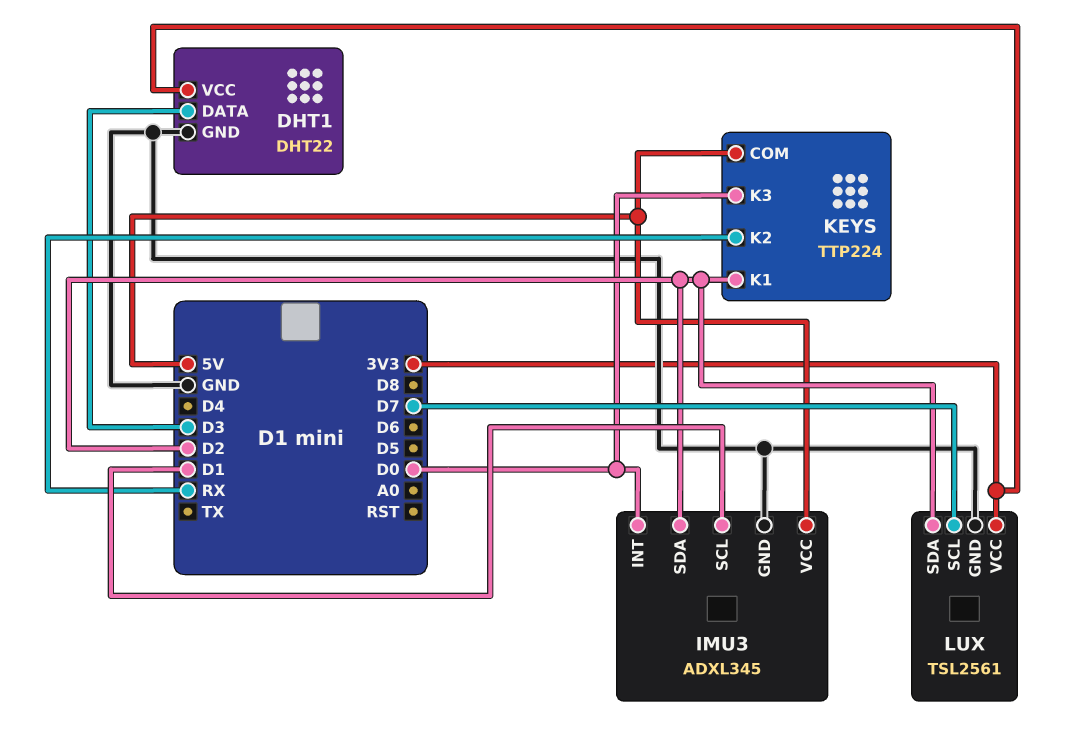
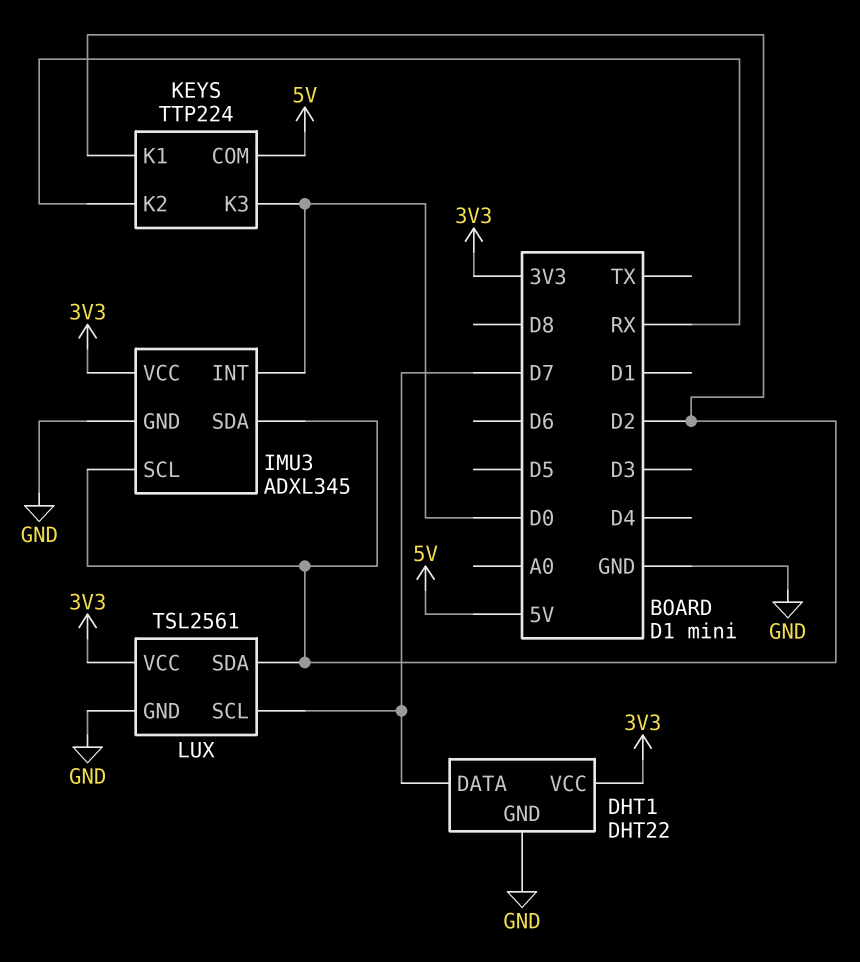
DHT1 pin DATA: D3 -> D7
IMU3 pin SCL: D1 -> D2
IMU3 pin VCC: 5V -> 3V3

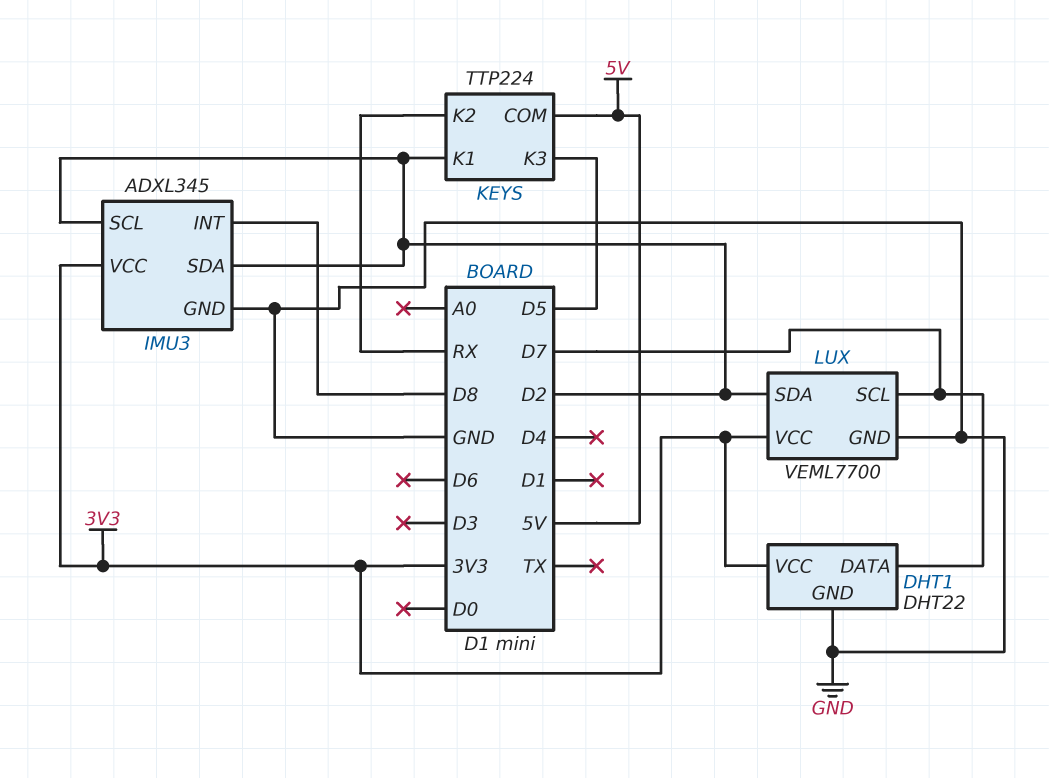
IMU3 pin INT: D0 -> D8
KEYS pin K3: D0 -> D5
LUX: TSL2561 -> VEML7700

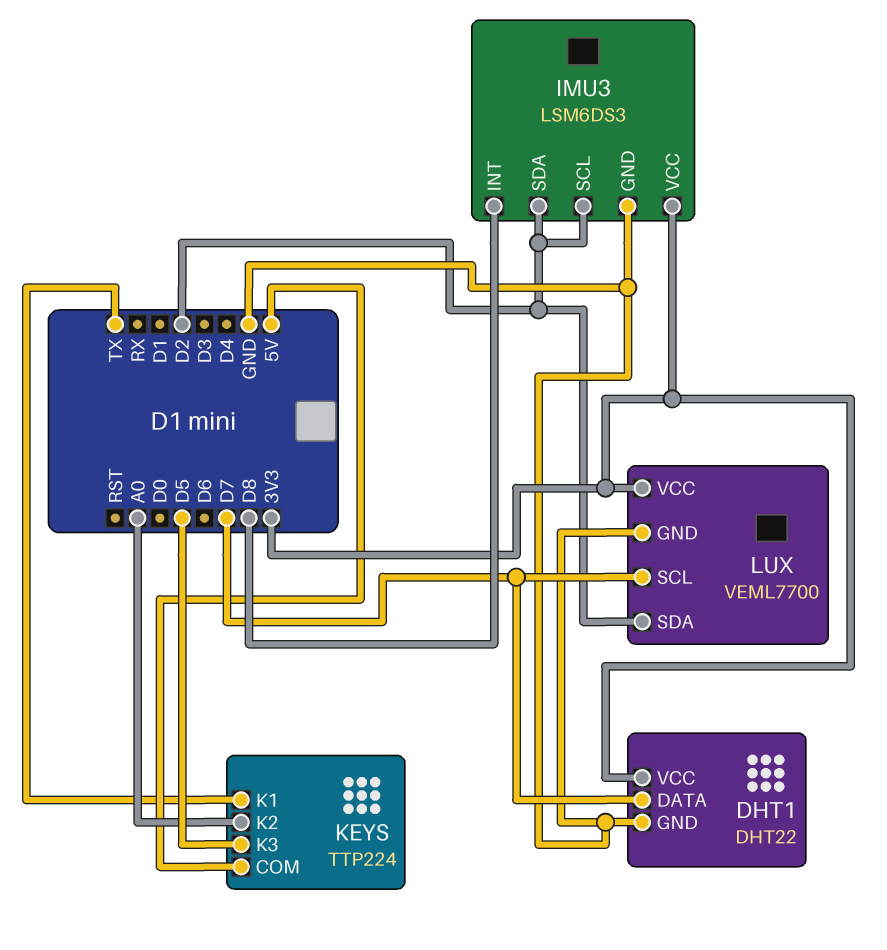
IMU3: ADXL345 -> LSM6DS3
KEYS pin K1: D2 -> TX
KEYS pin K2: RX -> A0

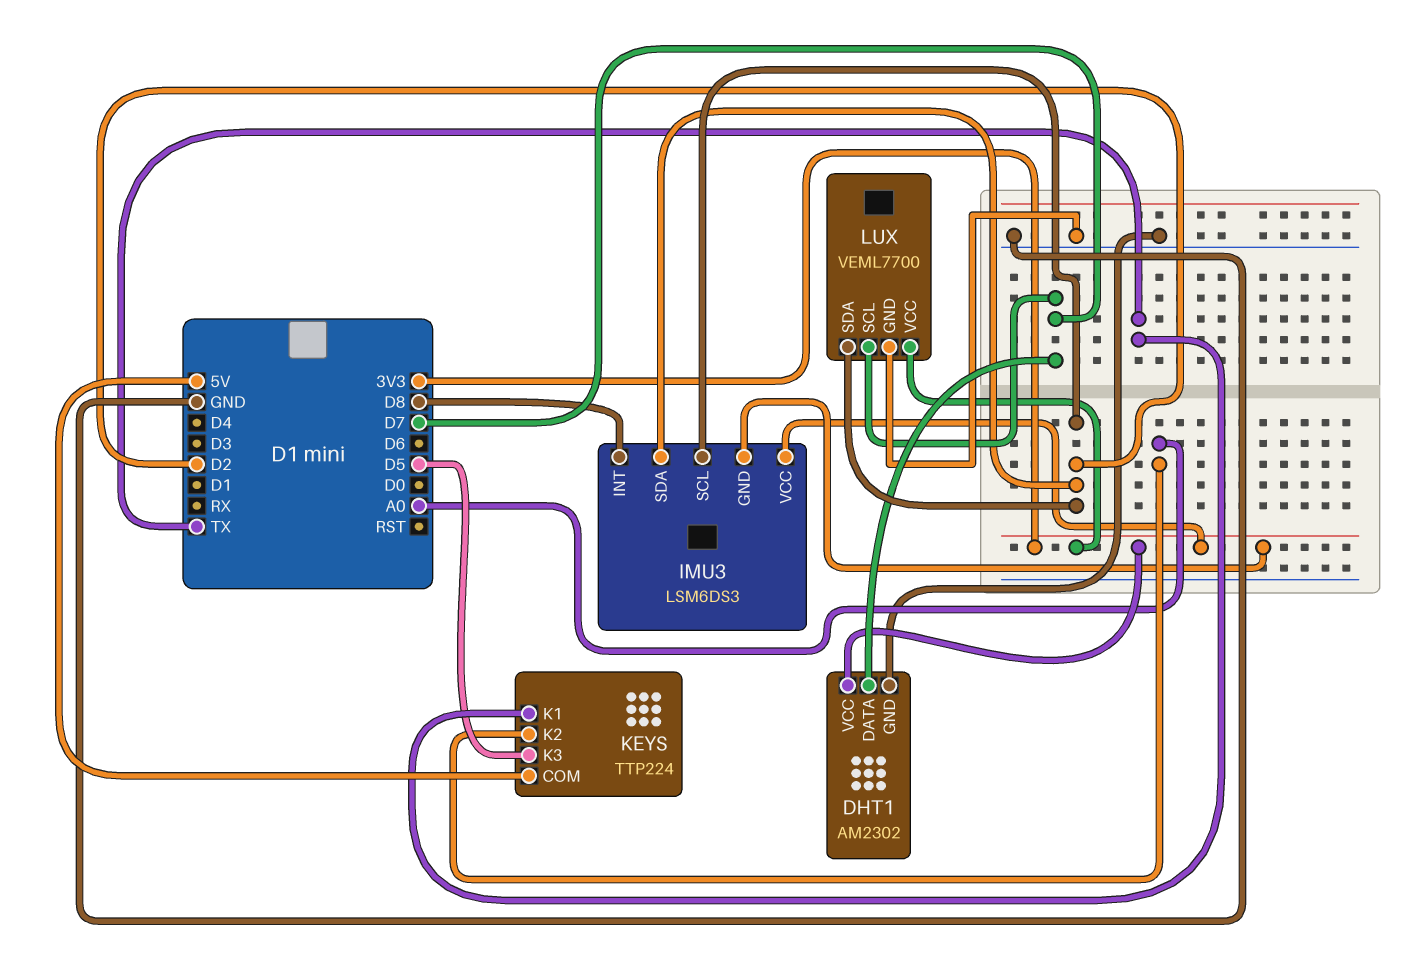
DHT1: DHT22 -> AM2302
IMU3 pin GND: GND -> 3V3

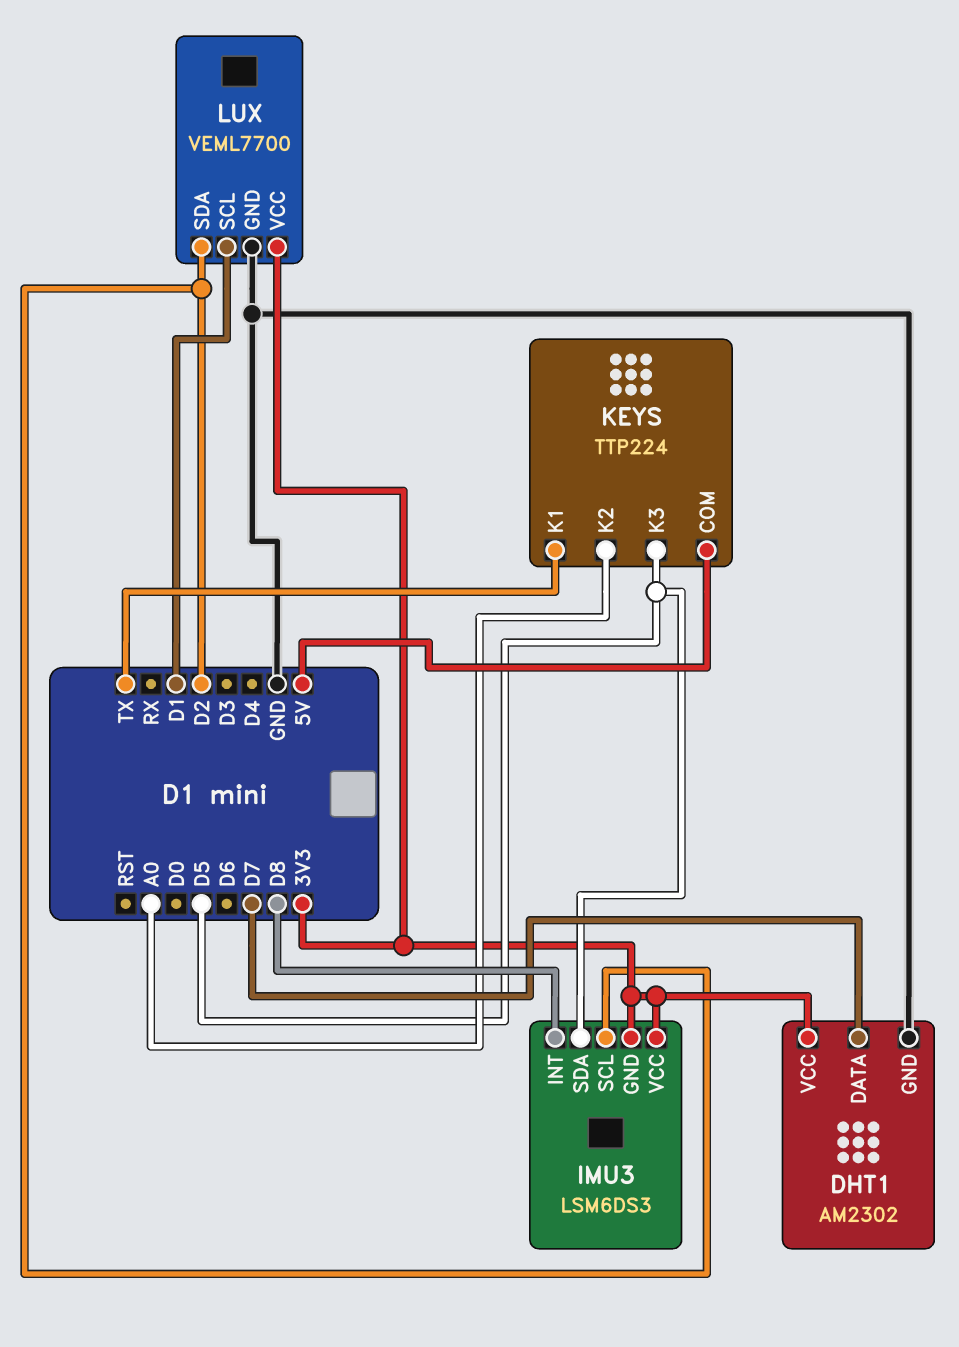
IMU3 pin SDA: D2 -> D5
LUX pin SCL: D7 -> D1

